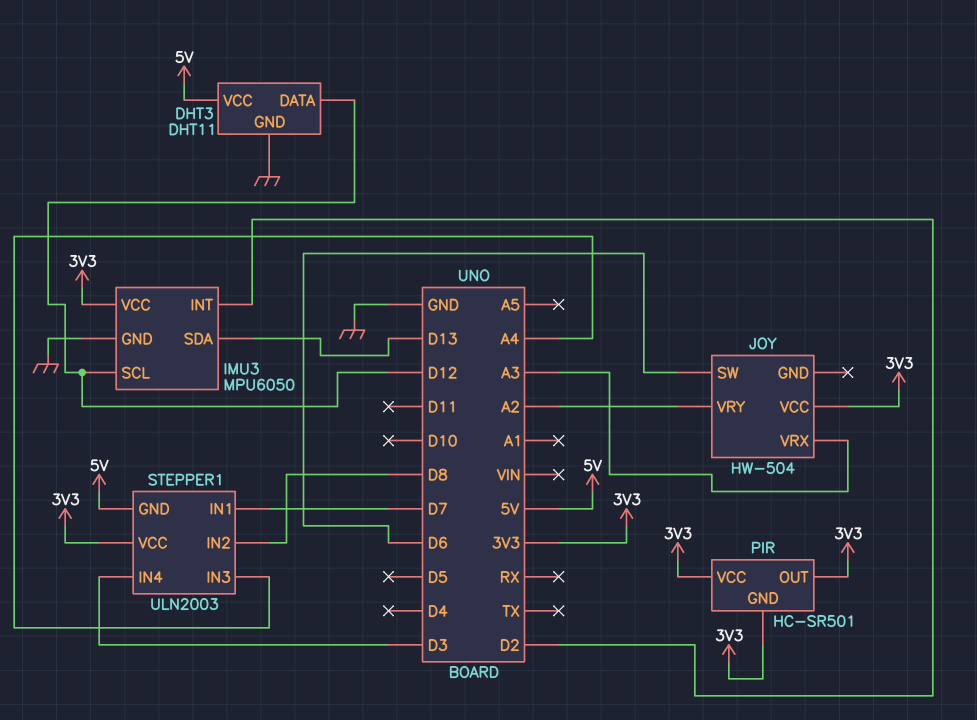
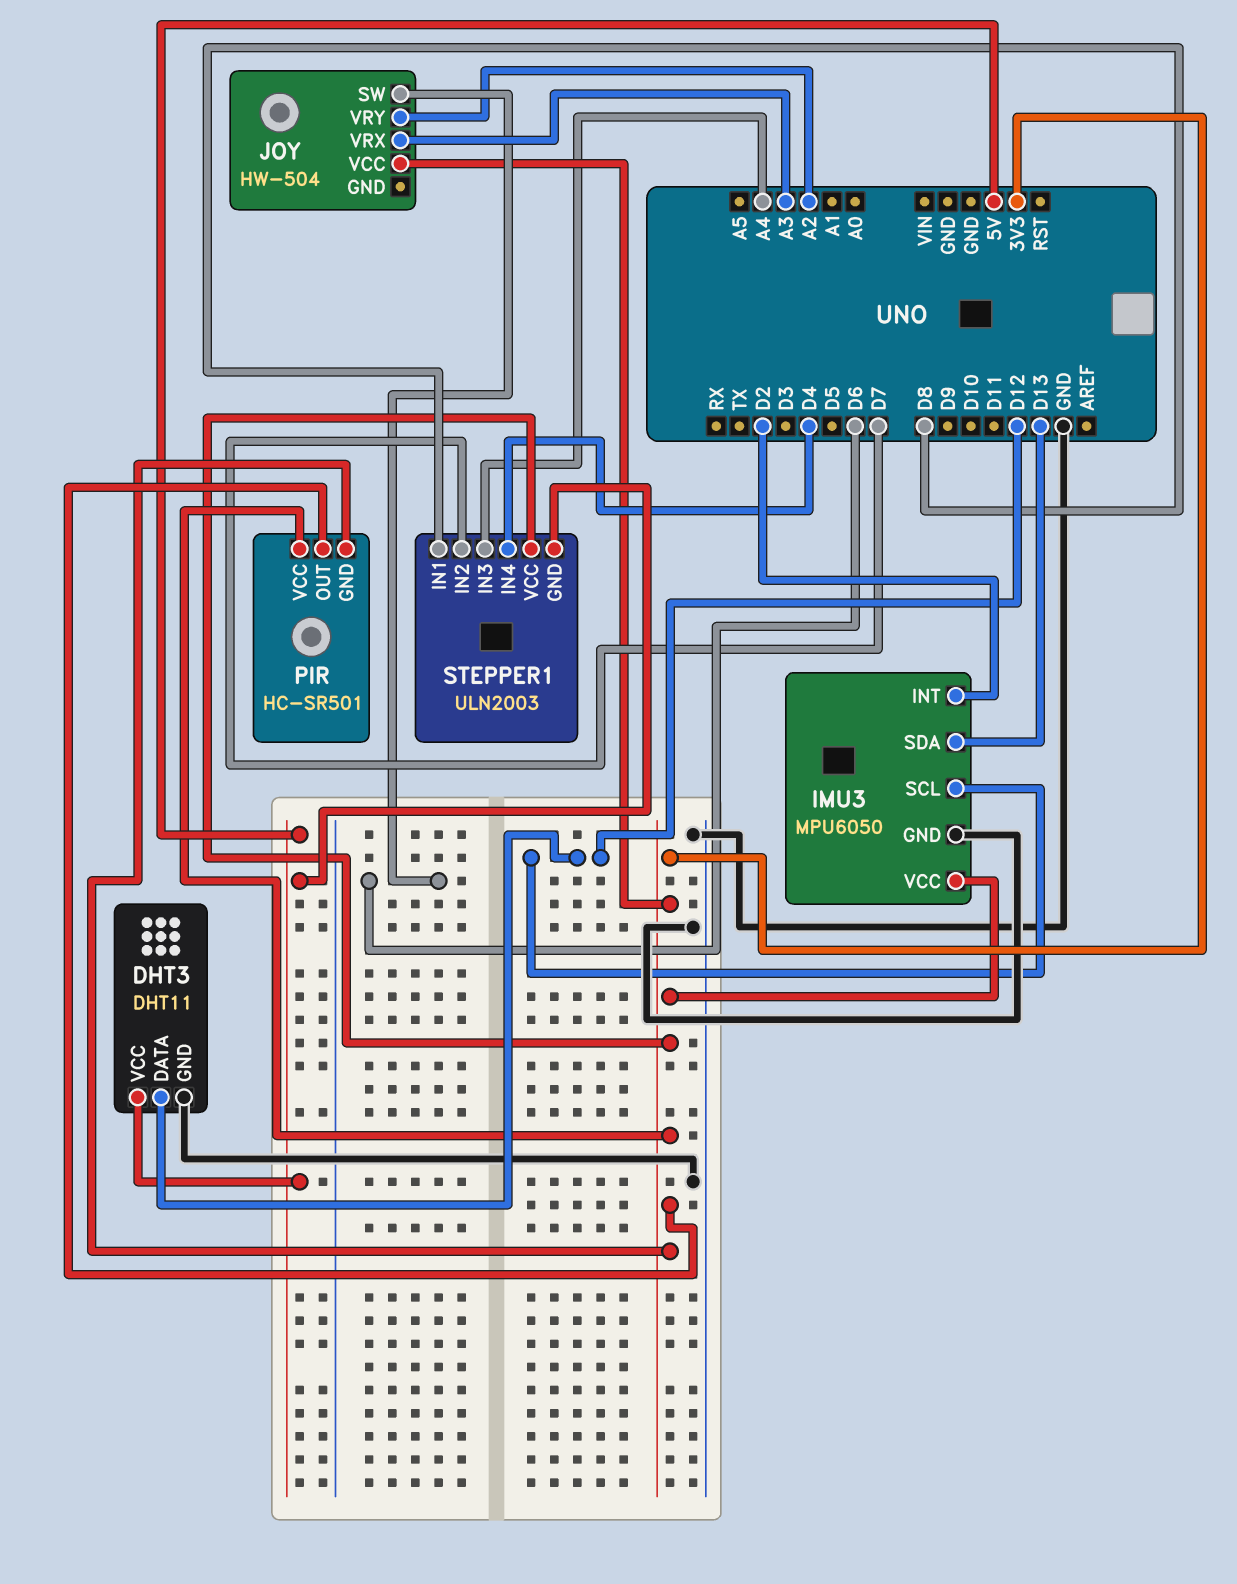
STEPPER1 pin IN1: D7 -> D8
STEPPER1 pin IN2: D8 -> D7
STEPPER1 pin IN4: D3 -> D4

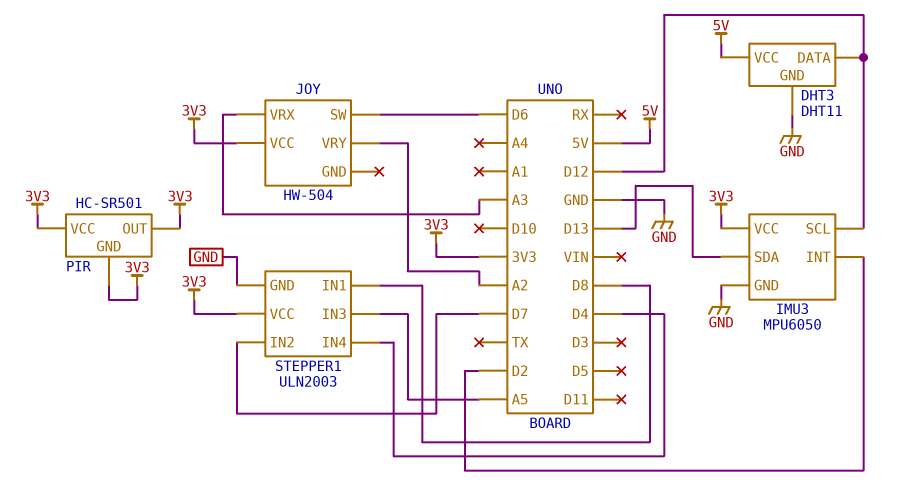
STEPPER1 pin GND: 5V -> GND
STEPPER1 pin IN3: A4 -> A5

